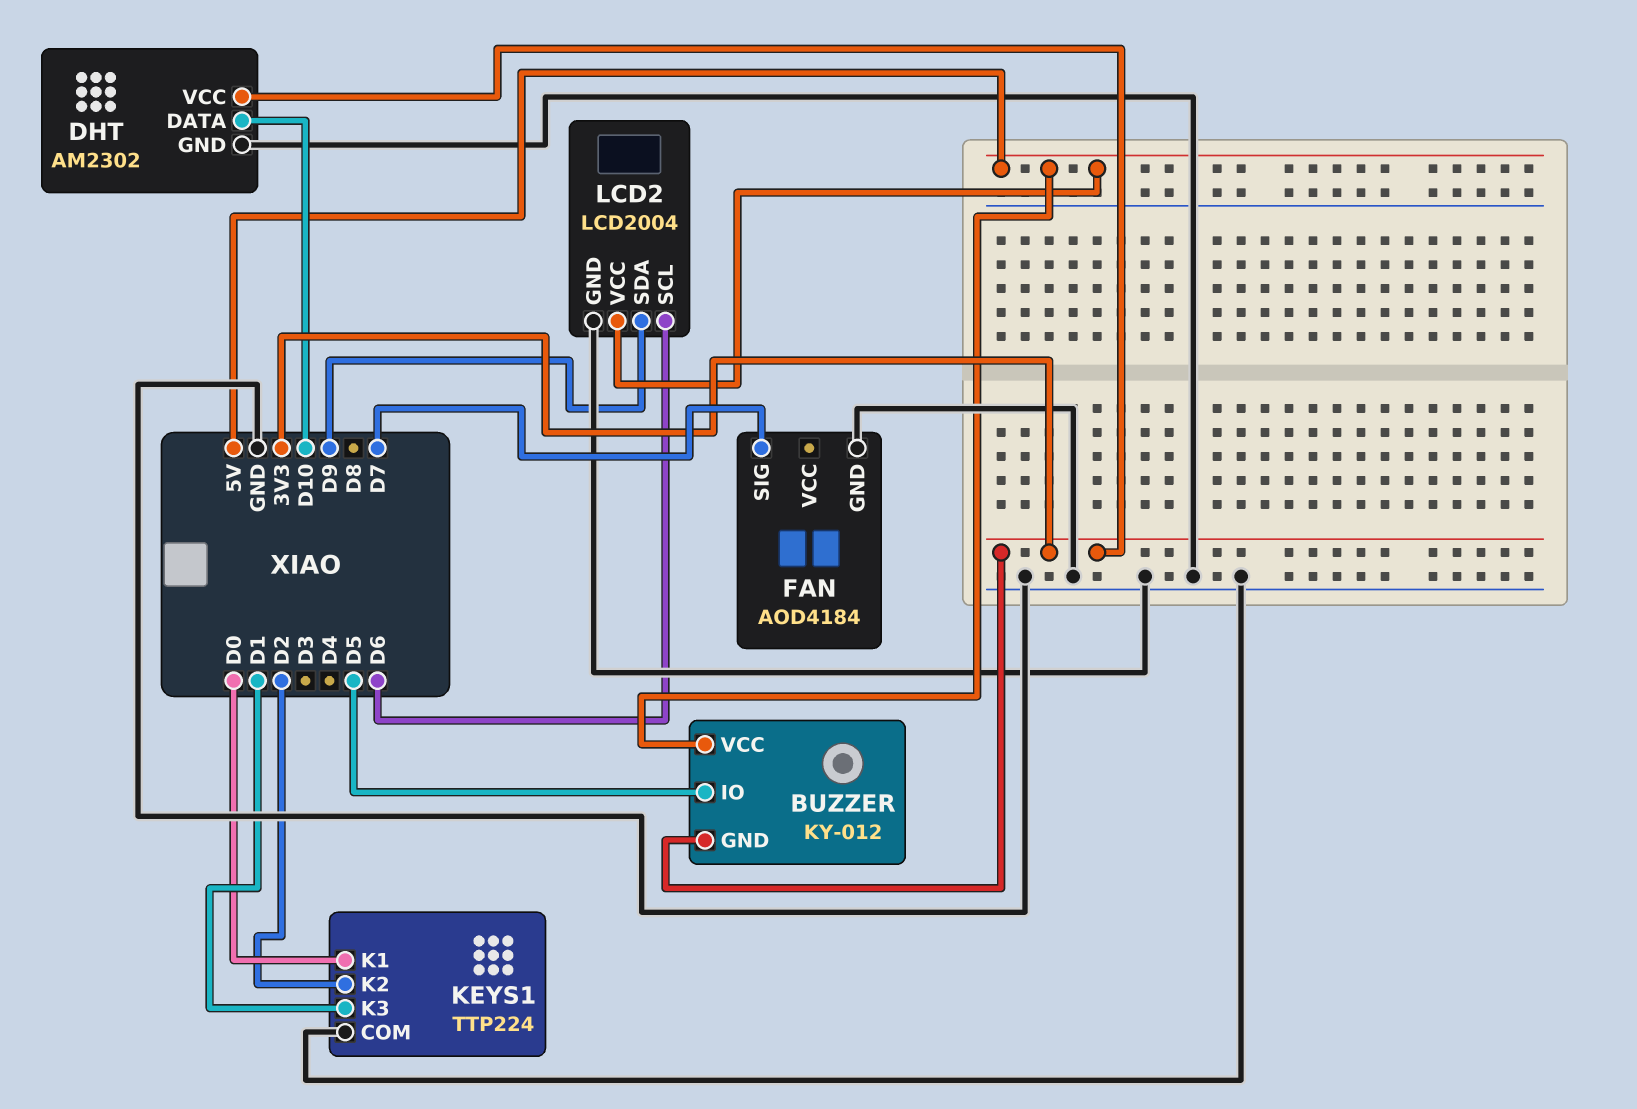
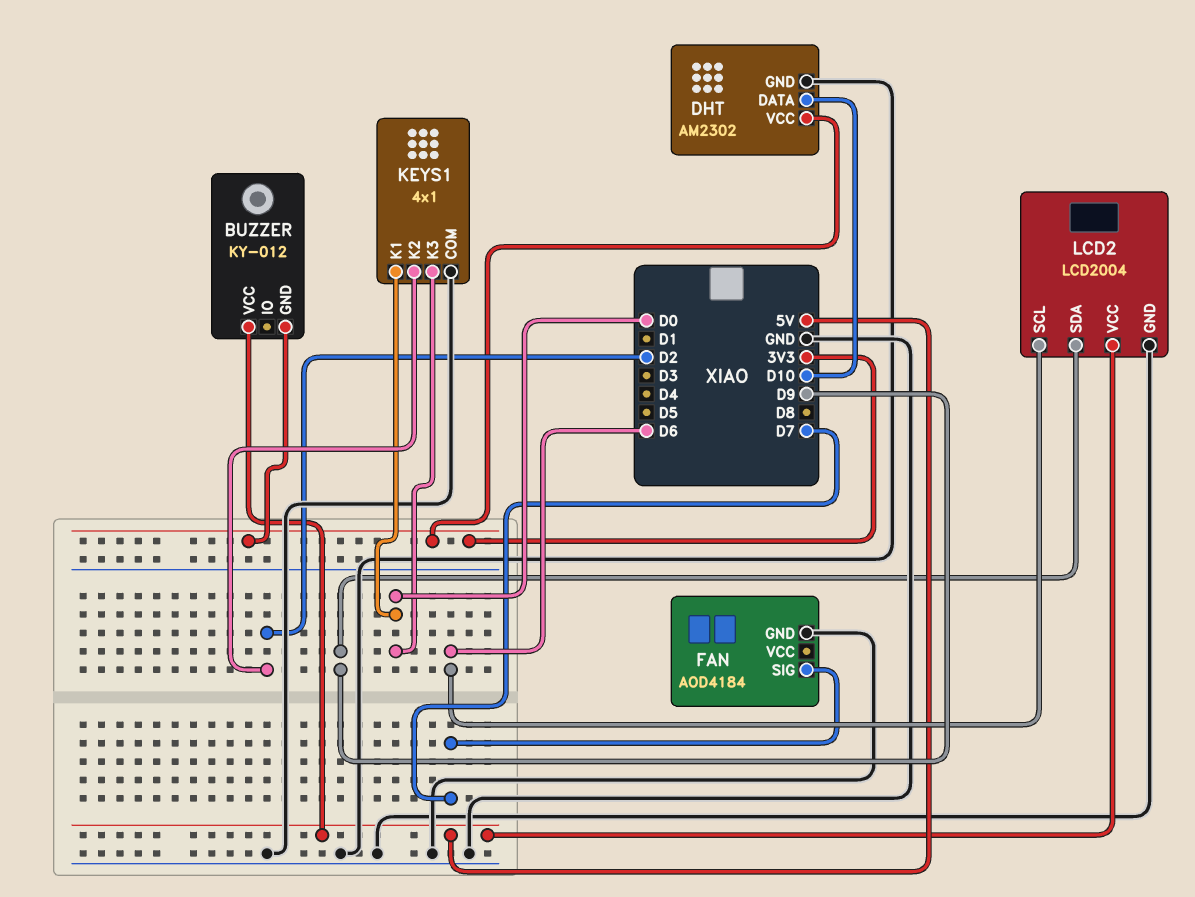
BUZZER pin IO: D5 -> none
KEYS1: TTP224 -> 4x1
KEYS1 pin K3: D1 -> D0

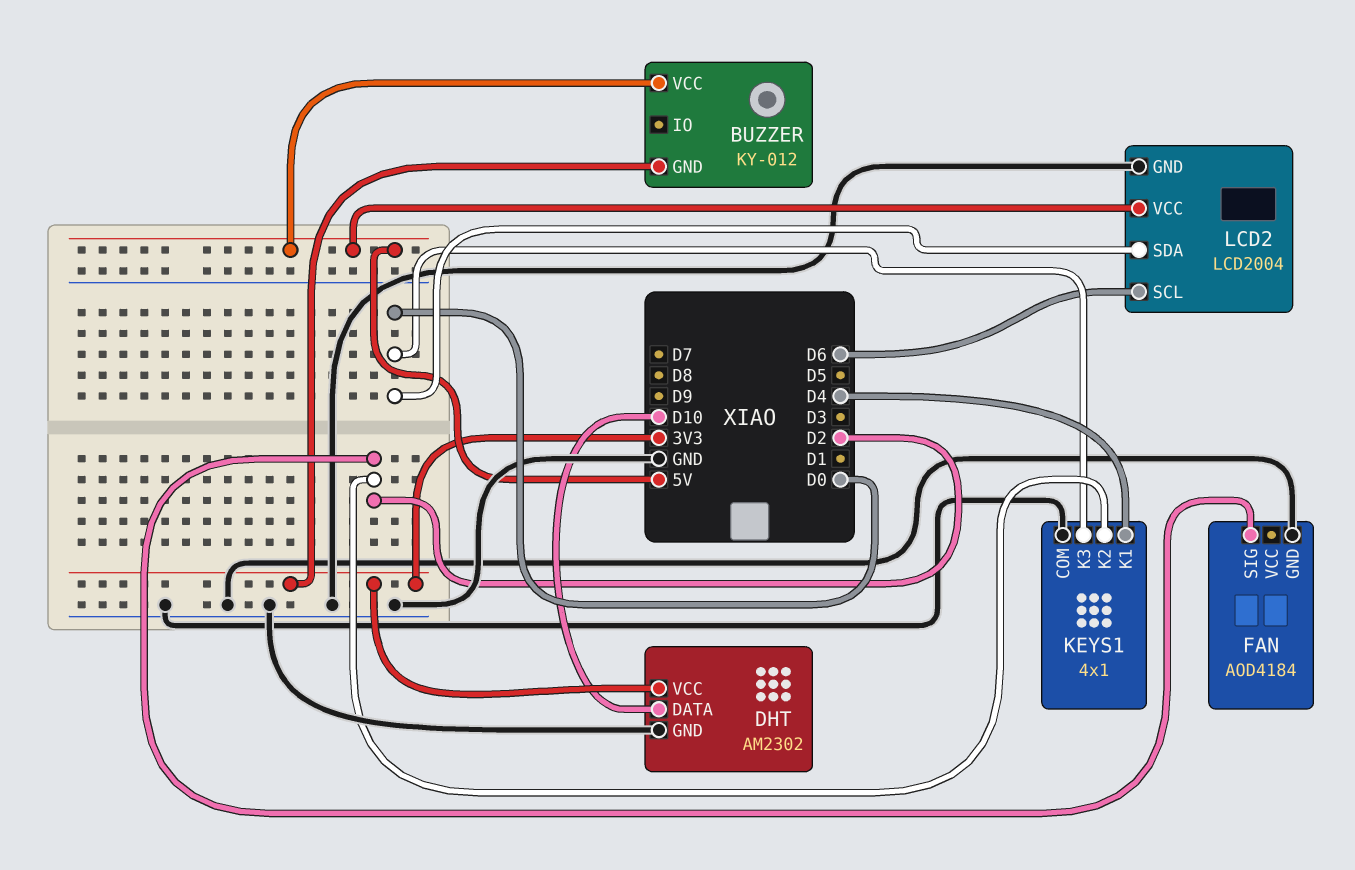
FAN pin SIG: D7 -> D2
KEYS1 pin K1: D0 -> D4
LCD2 pin SDA: D9 -> D0

